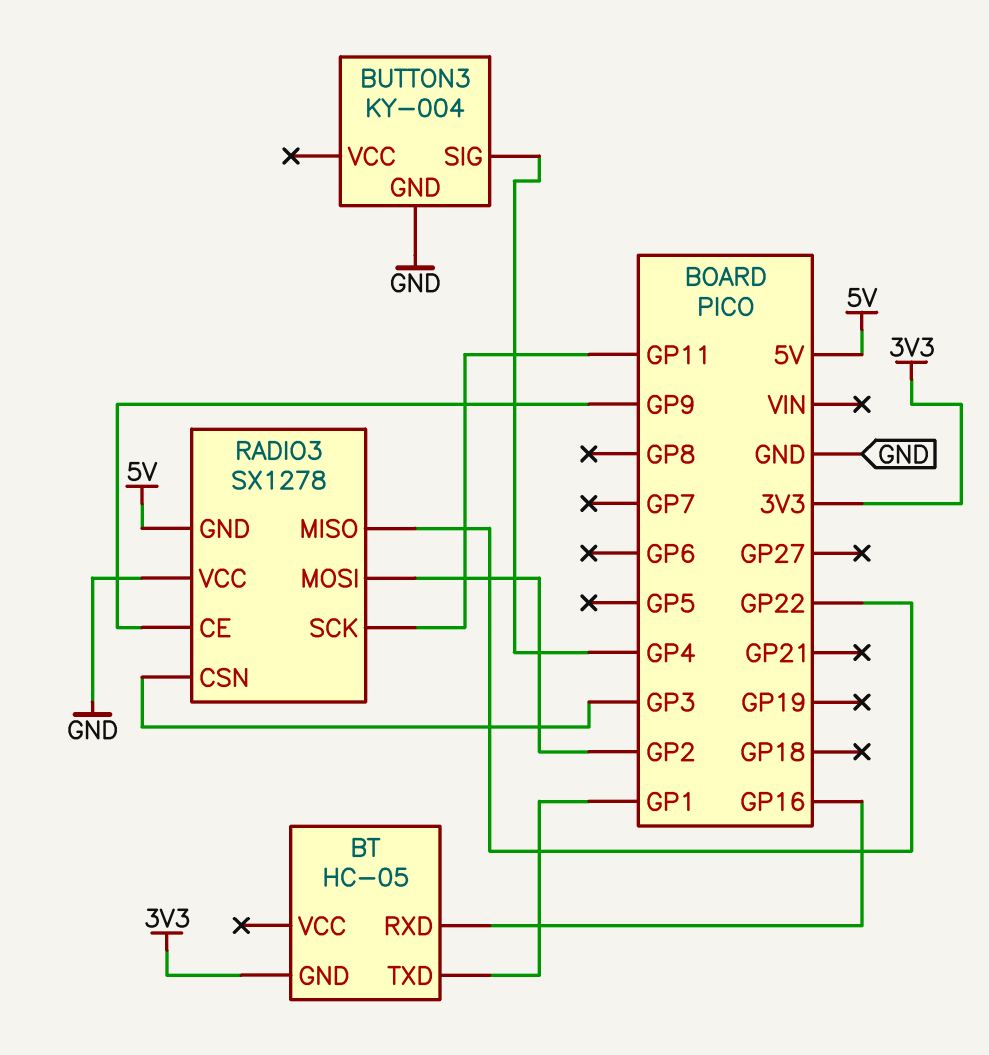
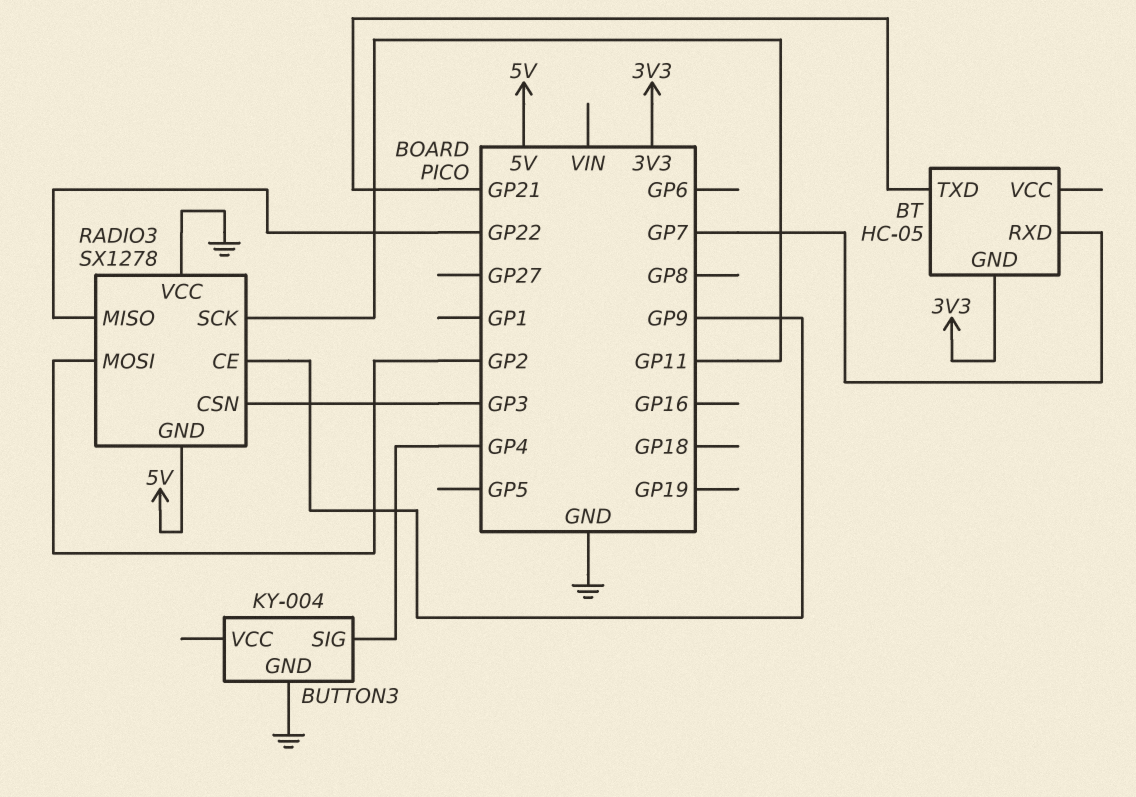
BT pin RXD: GP16 -> GP7
BT pin TXD: GP1 -> GP21

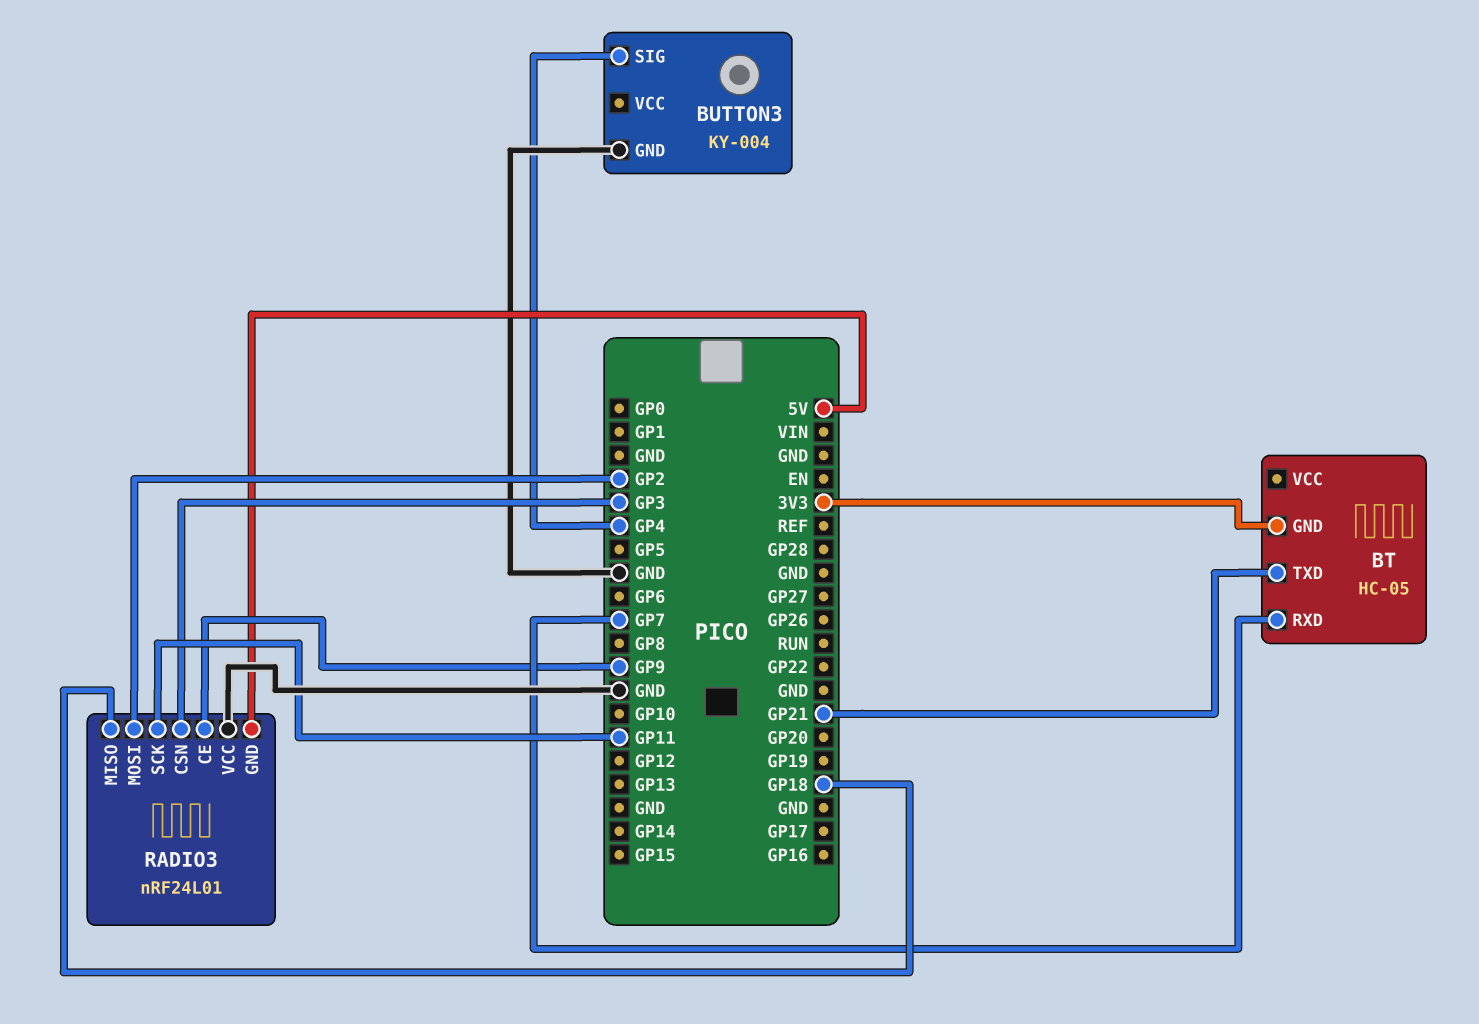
RADIO3: SX1278 -> nRF24L01
RADIO3 pin MISO: GP22 -> GP18

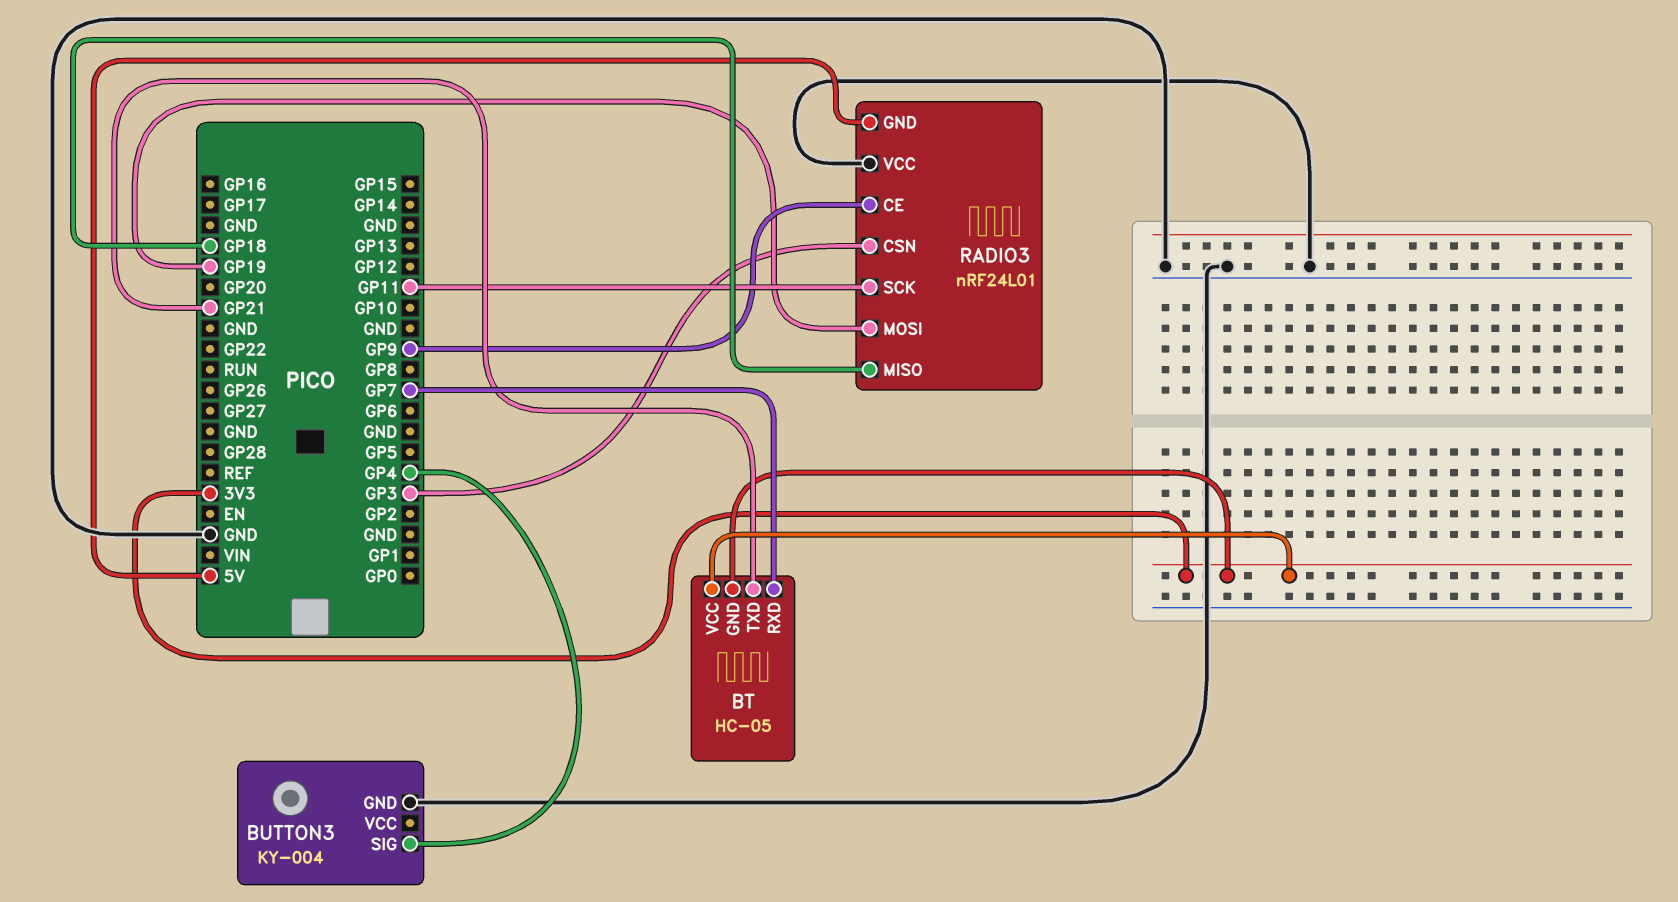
BT pin VCC: none -> 3V3
RADIO3 pin MOSI: GP2 -> GP19

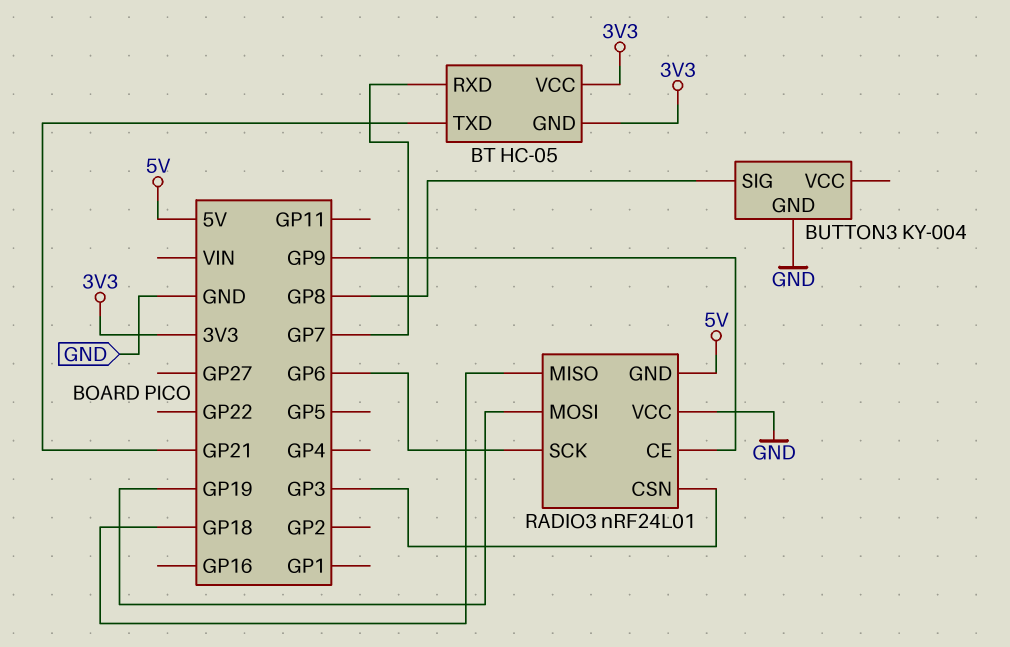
BUTTON3 pin SIG: GP4 -> GP8
RADIO3 pin SCK: GP11 -> GP6

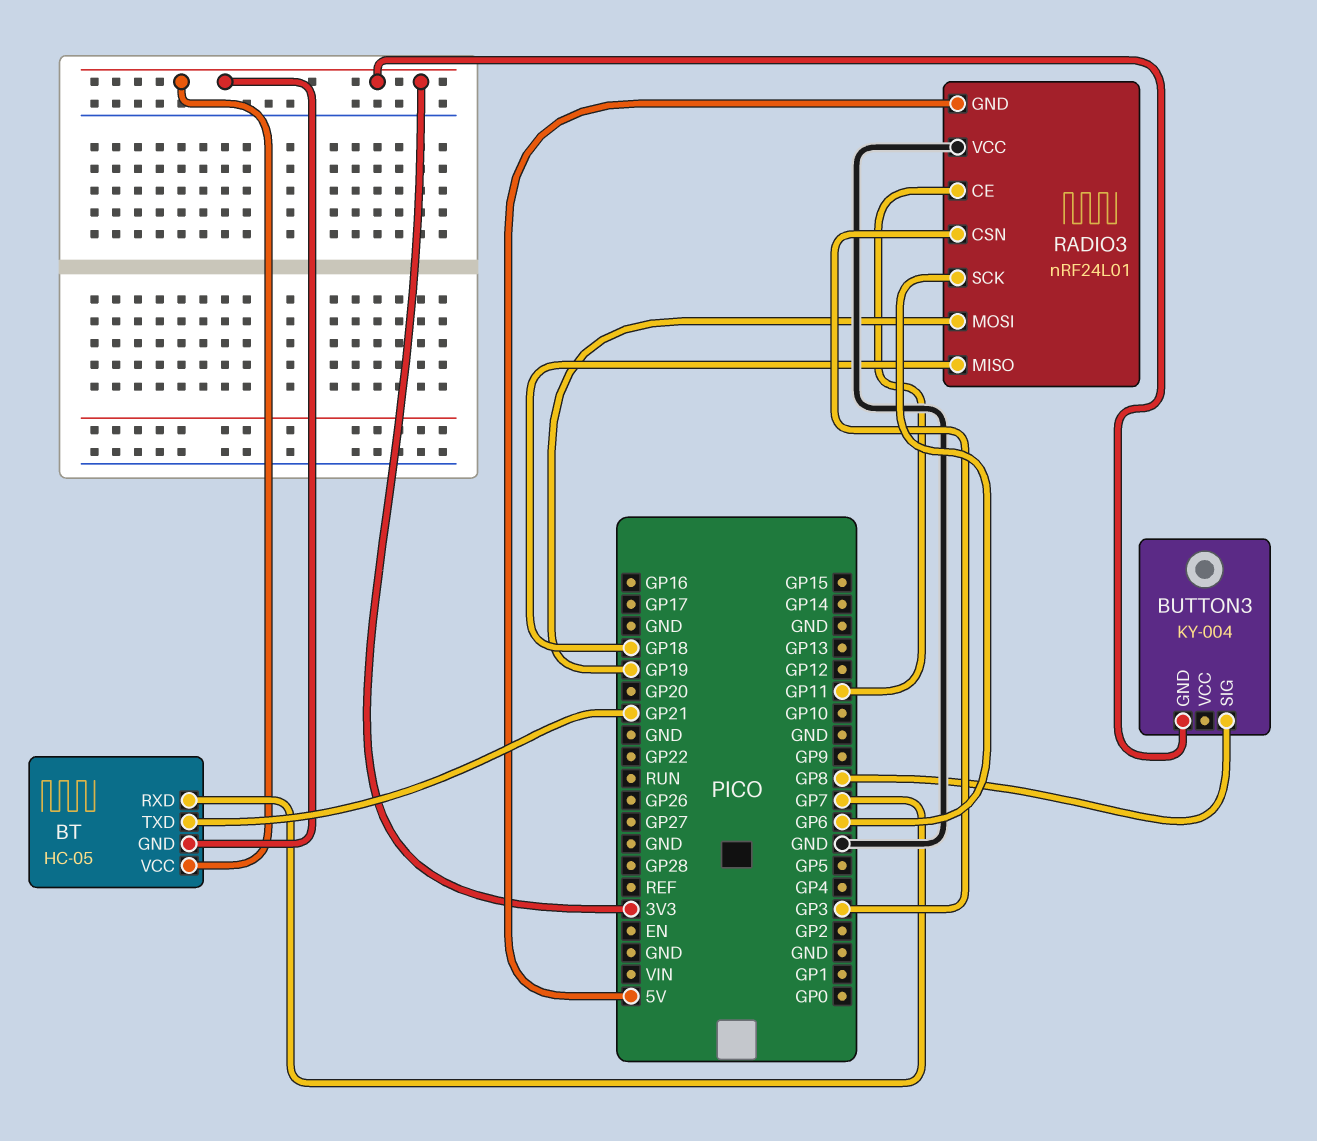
BUTTON3 pin GND: GND -> 3V3
RADIO3 pin CE: GP9 -> GP11

